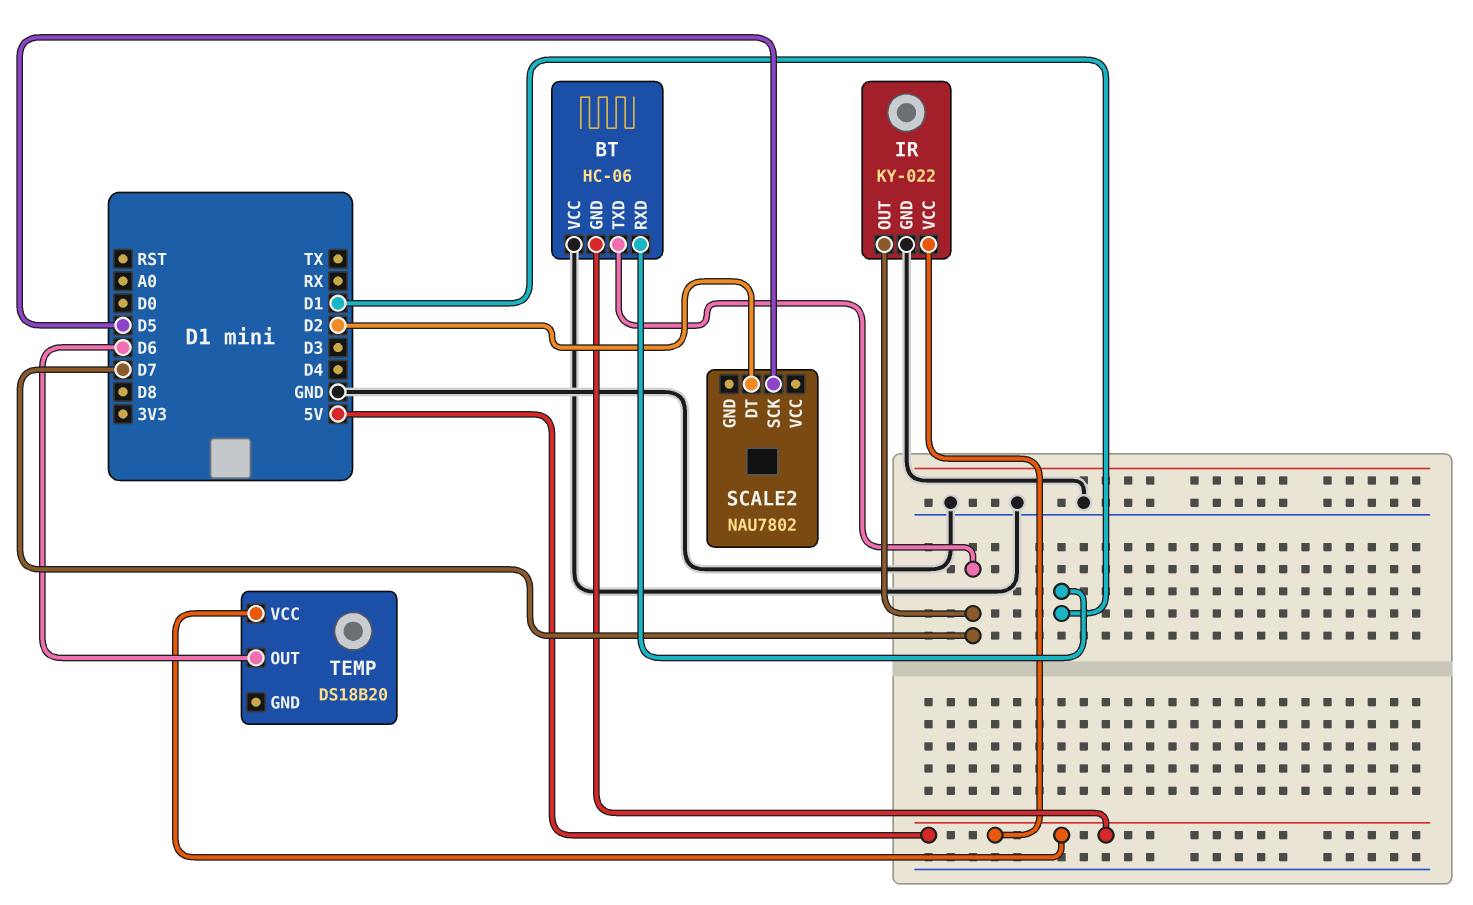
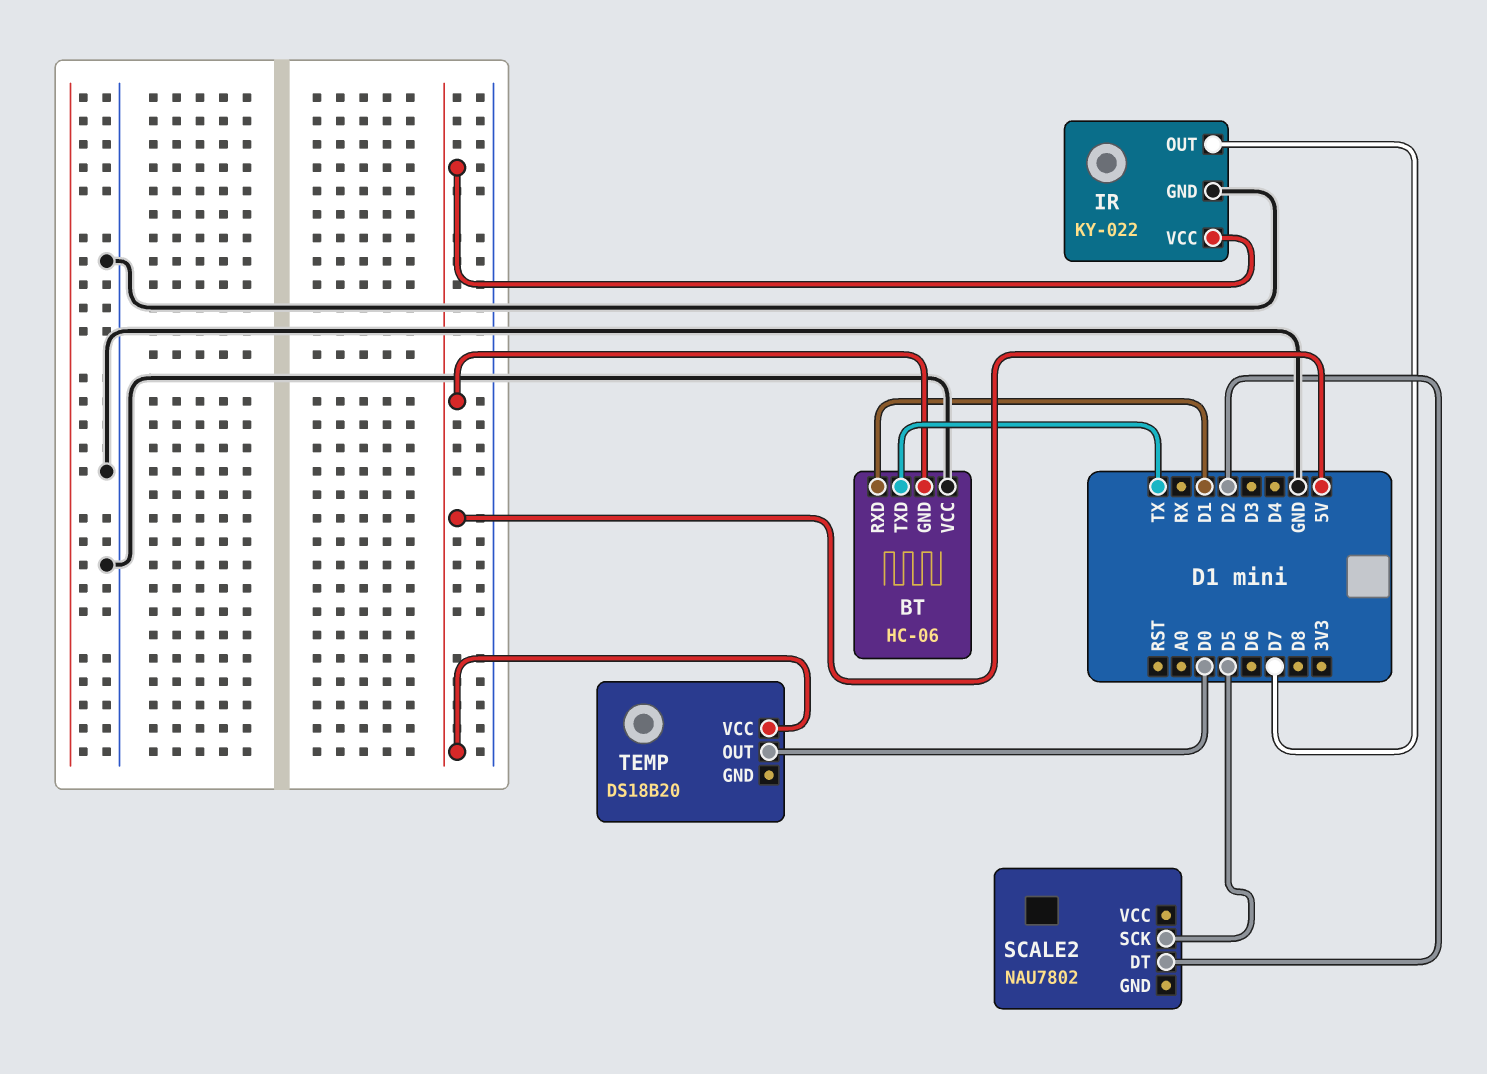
BT pin TXD: D7 -> TX
TEMP pin OUT: D6 -> D0

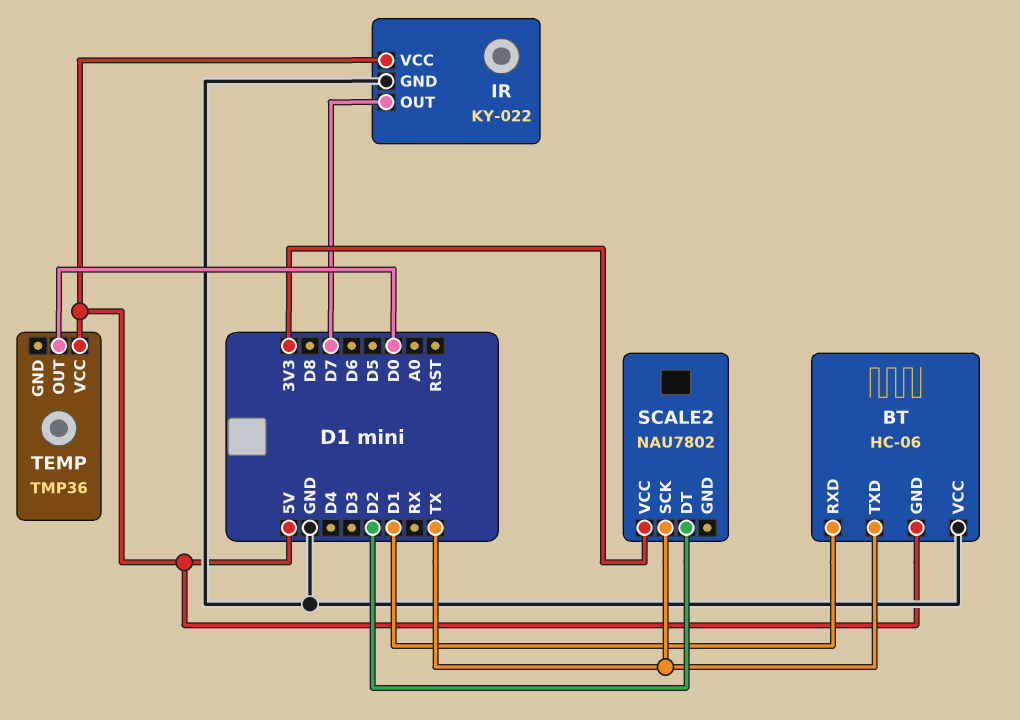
SCALE2 pin SCK: D5 -> TX
SCALE2 pin VCC: none -> 3V3
TEMP: DS18B20 -> TMP36

